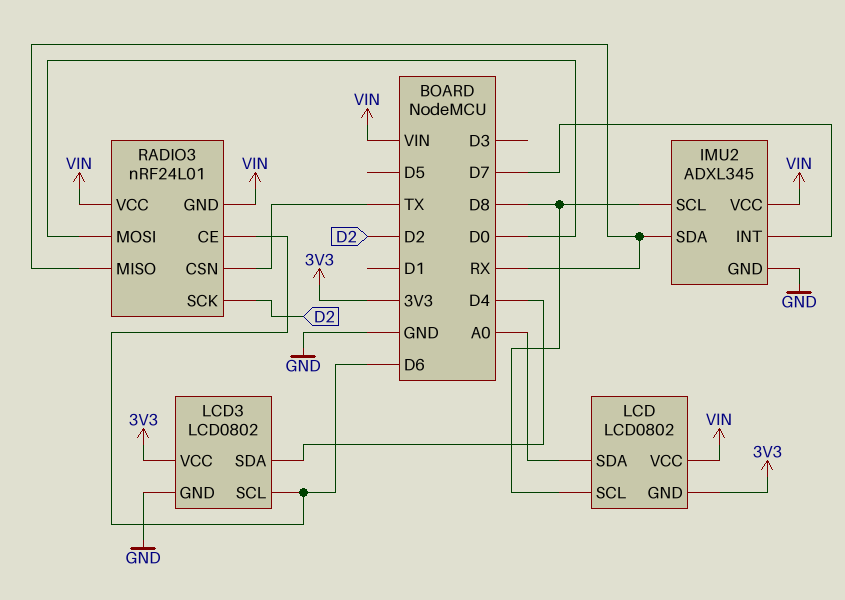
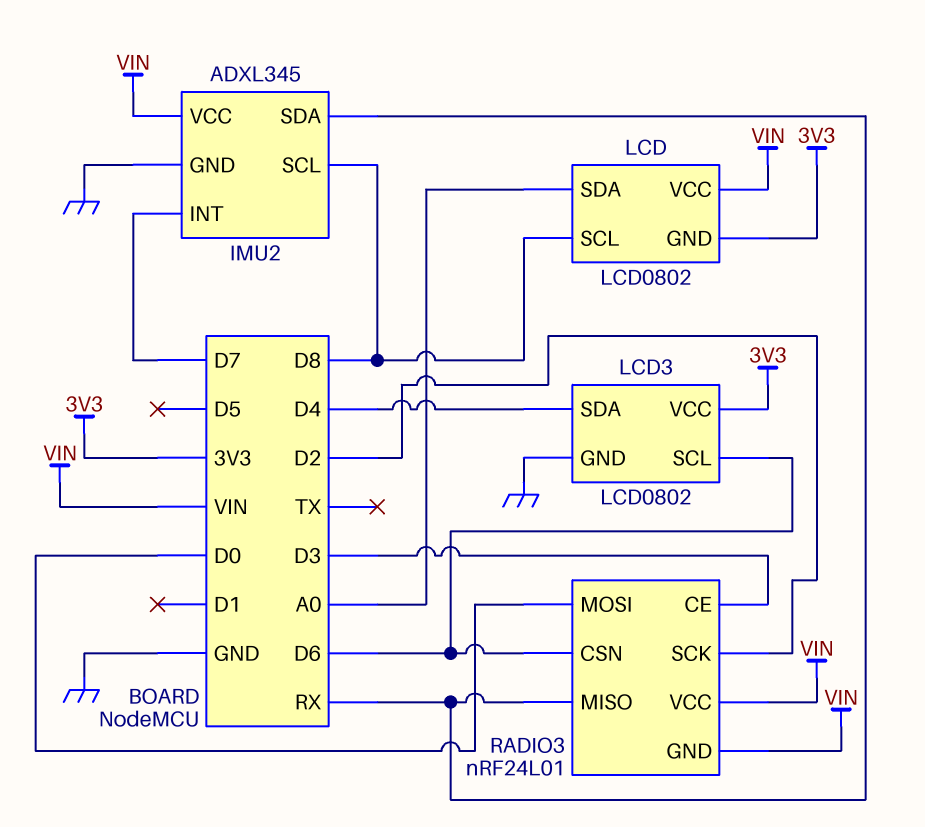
RADIO3 pin CE: D6 -> D3
RADIO3 pin CSN: TX -> D6

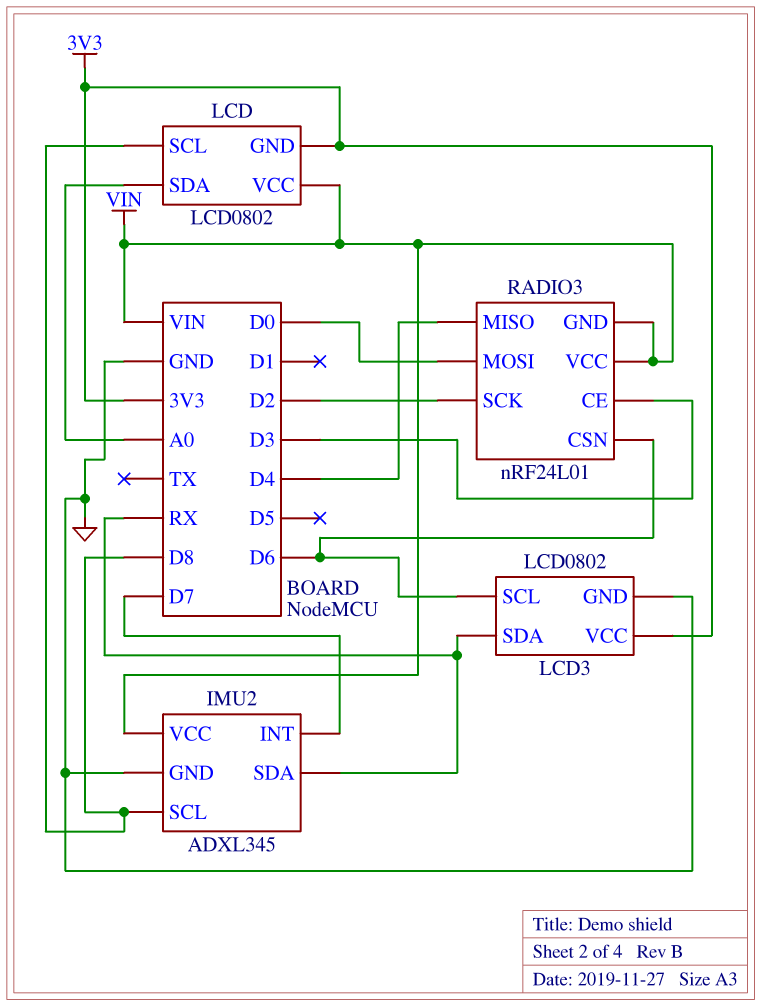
LCD3 pin SDA: D4 -> RX
RADIO3 pin MISO: RX -> D4

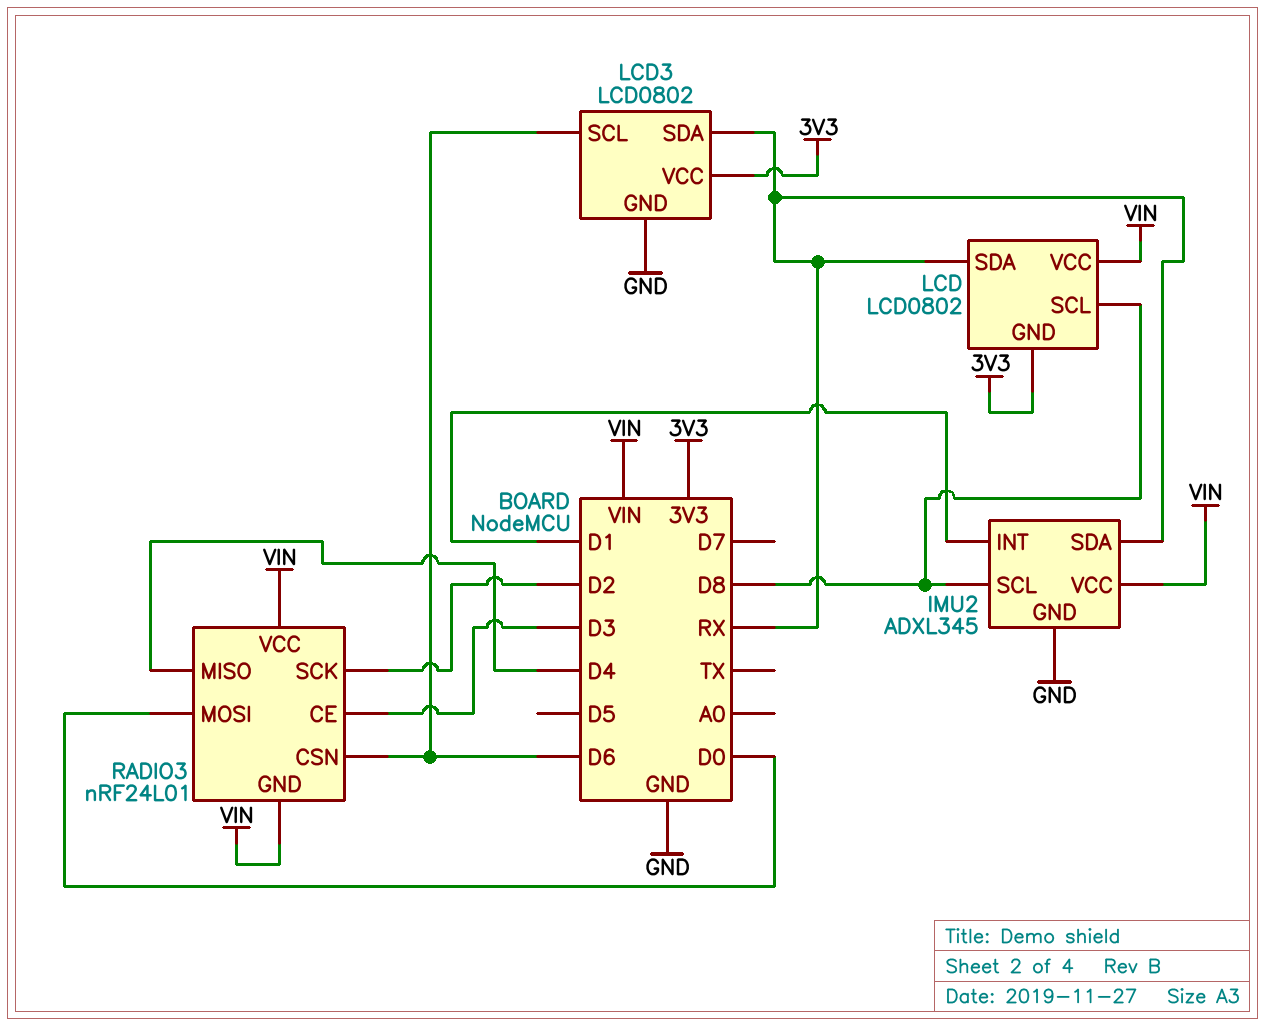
IMU2 pin INT: D7 -> D1
LCD pin SDA: A0 -> RX

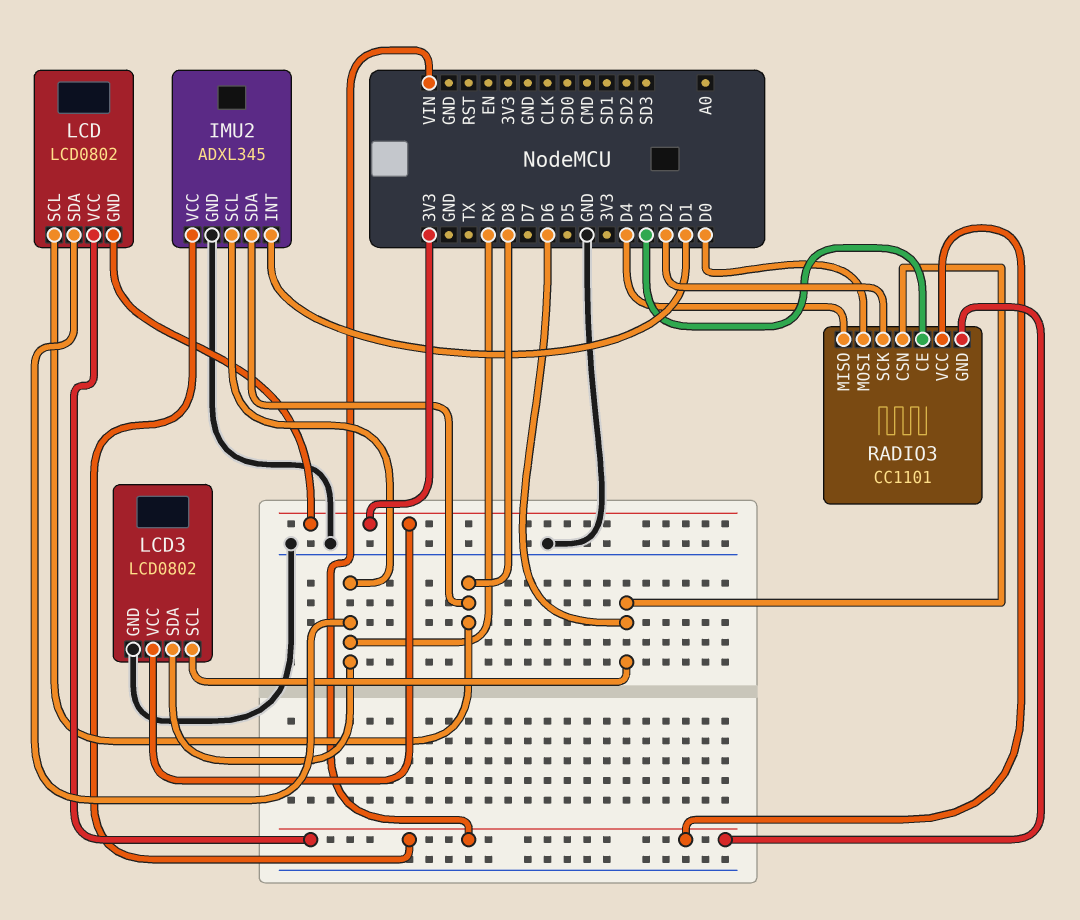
IMU2 pin SCL: D8 -> RX
IMU2 pin SDA: RX -> D8
RADIO3: nRF24L01 -> CC1101

